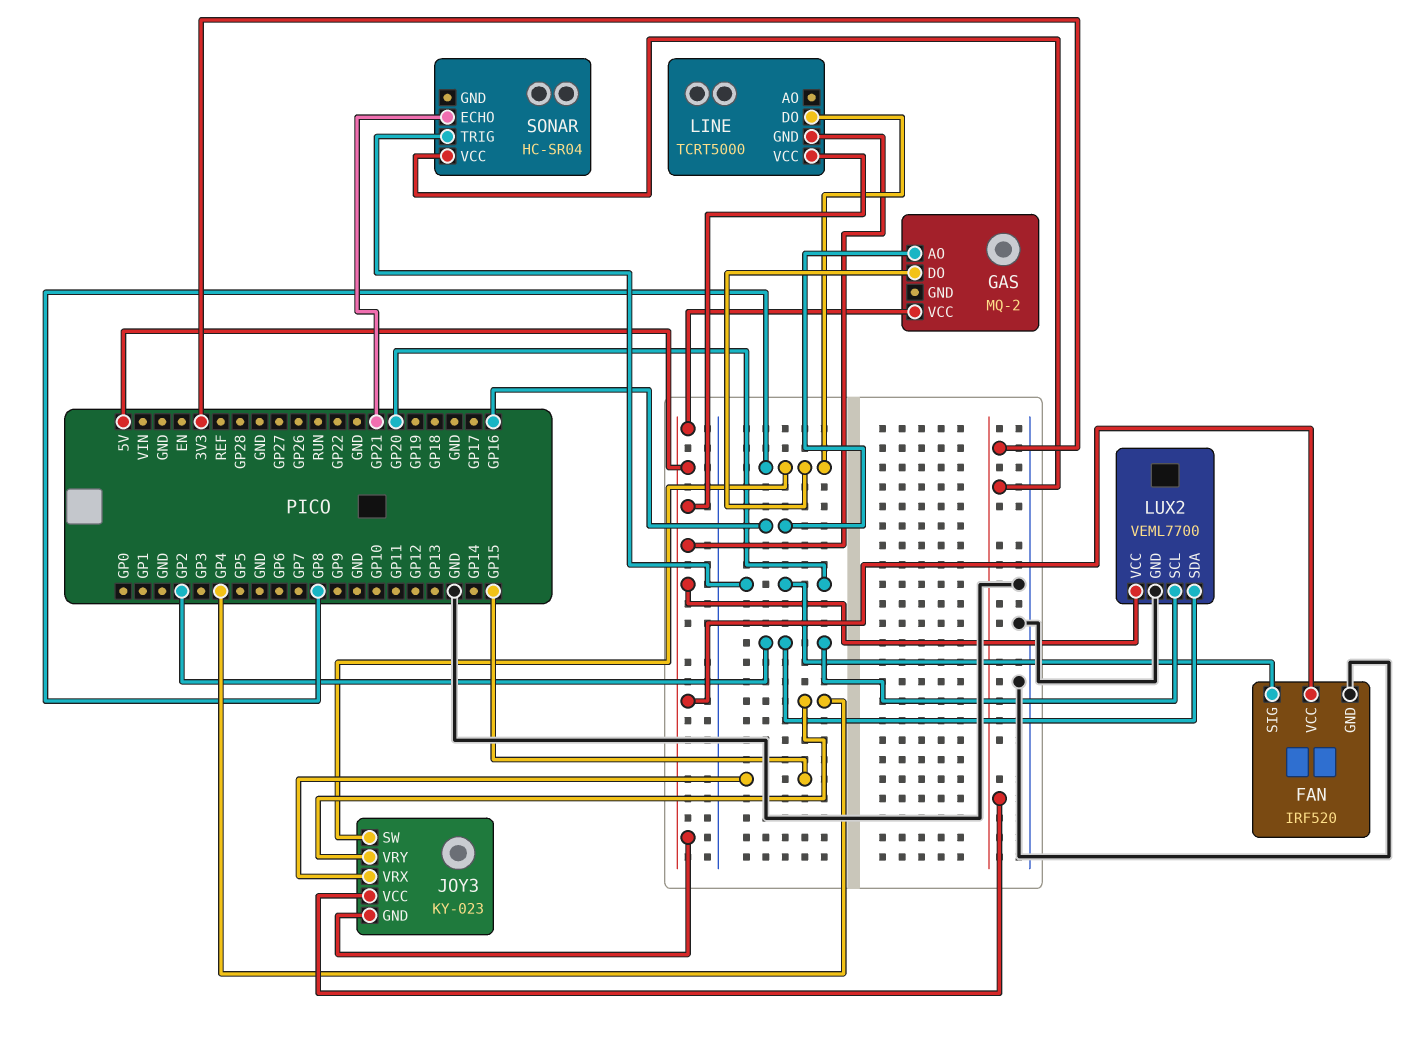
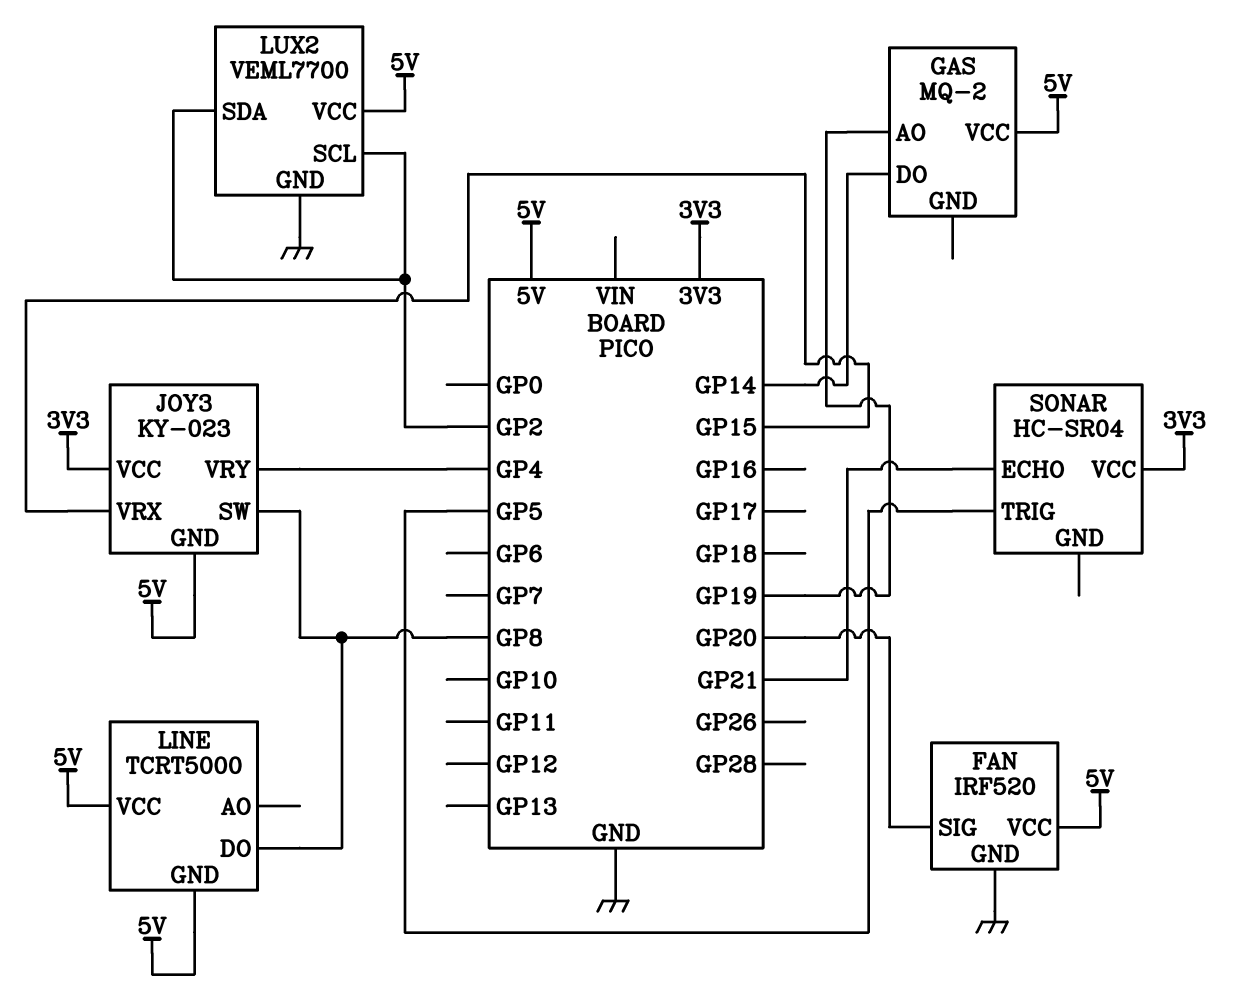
GAS pin AO: GP16 -> GP19
GAS pin DO: GP8 -> GP14
SONAR pin TRIG: GP20 -> GP5

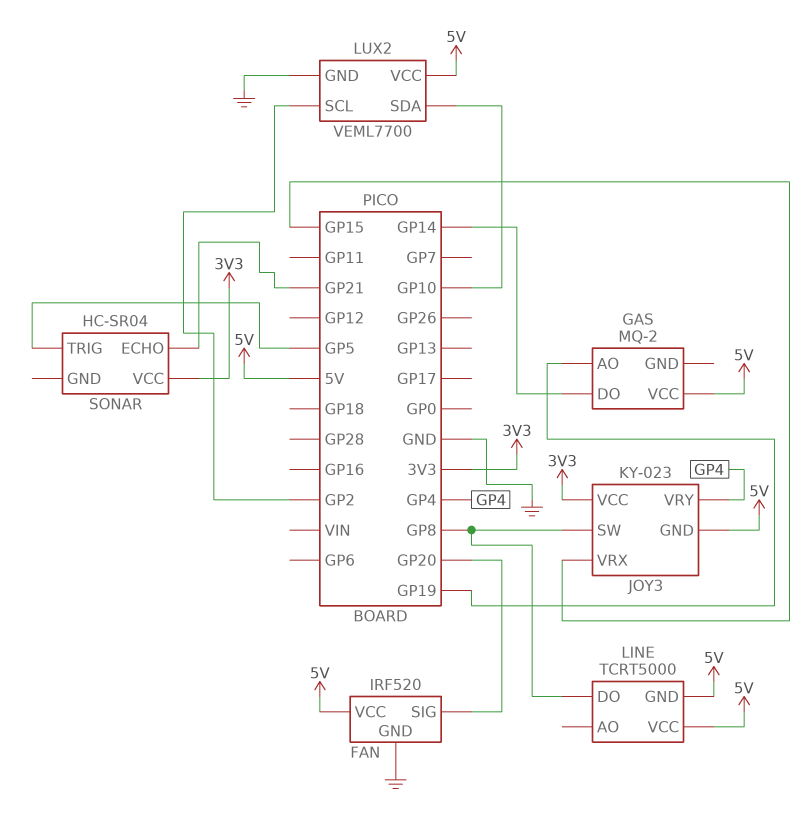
LUX2 pin SDA: GP2 -> GP10

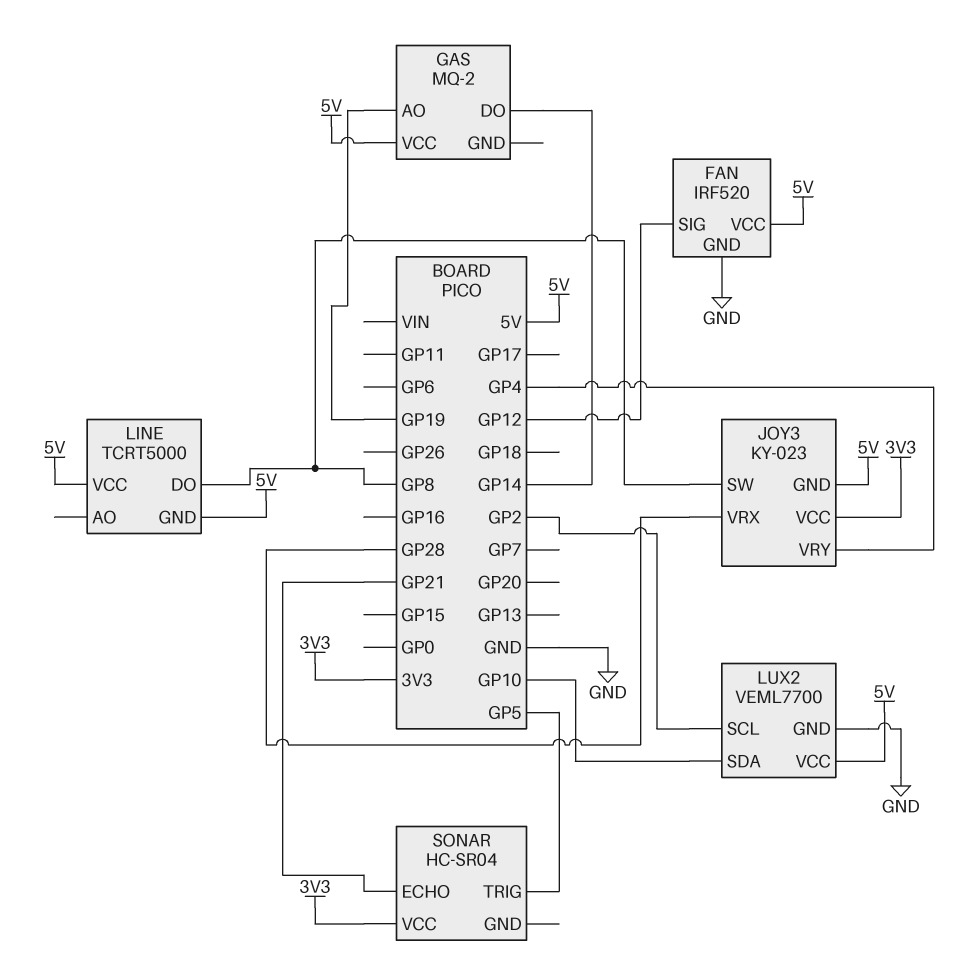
FAN pin SIG: GP20 -> GP12
JOY3 pin VRX: GP15 -> GP28

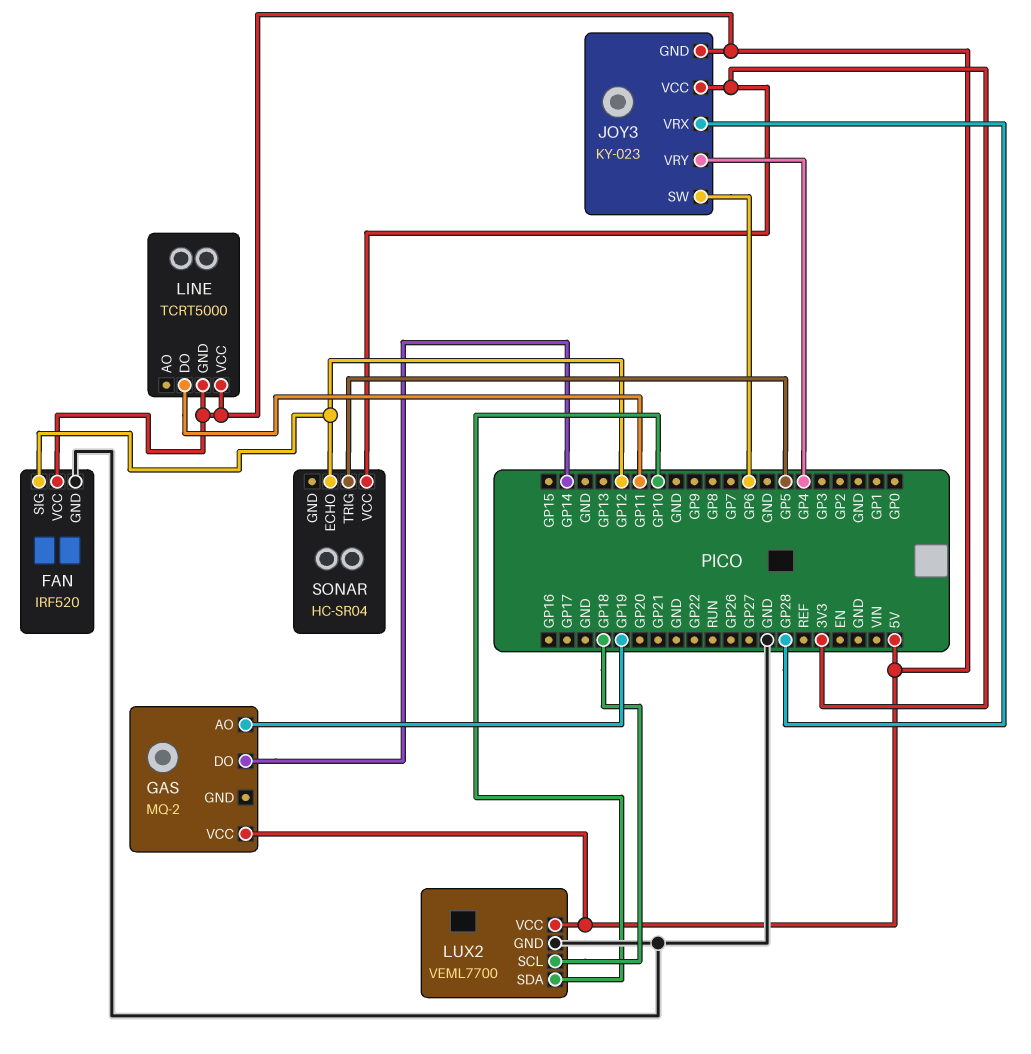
JOY3 pin SW: GP8 -> GP6
LINE pin DO: GP8 -> GP11
LUX2 pin SCL: GP2 -> GP18
SONAR pin ECHO: GP21 -> GP12

